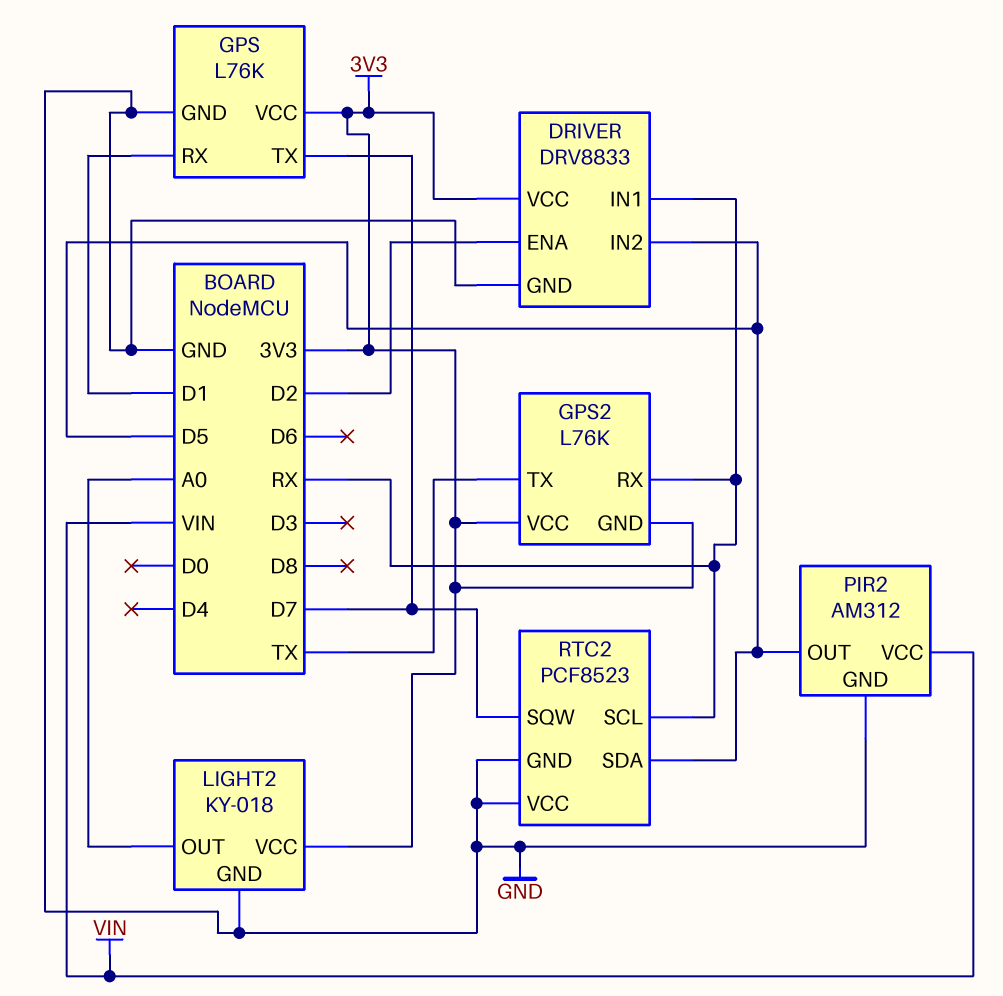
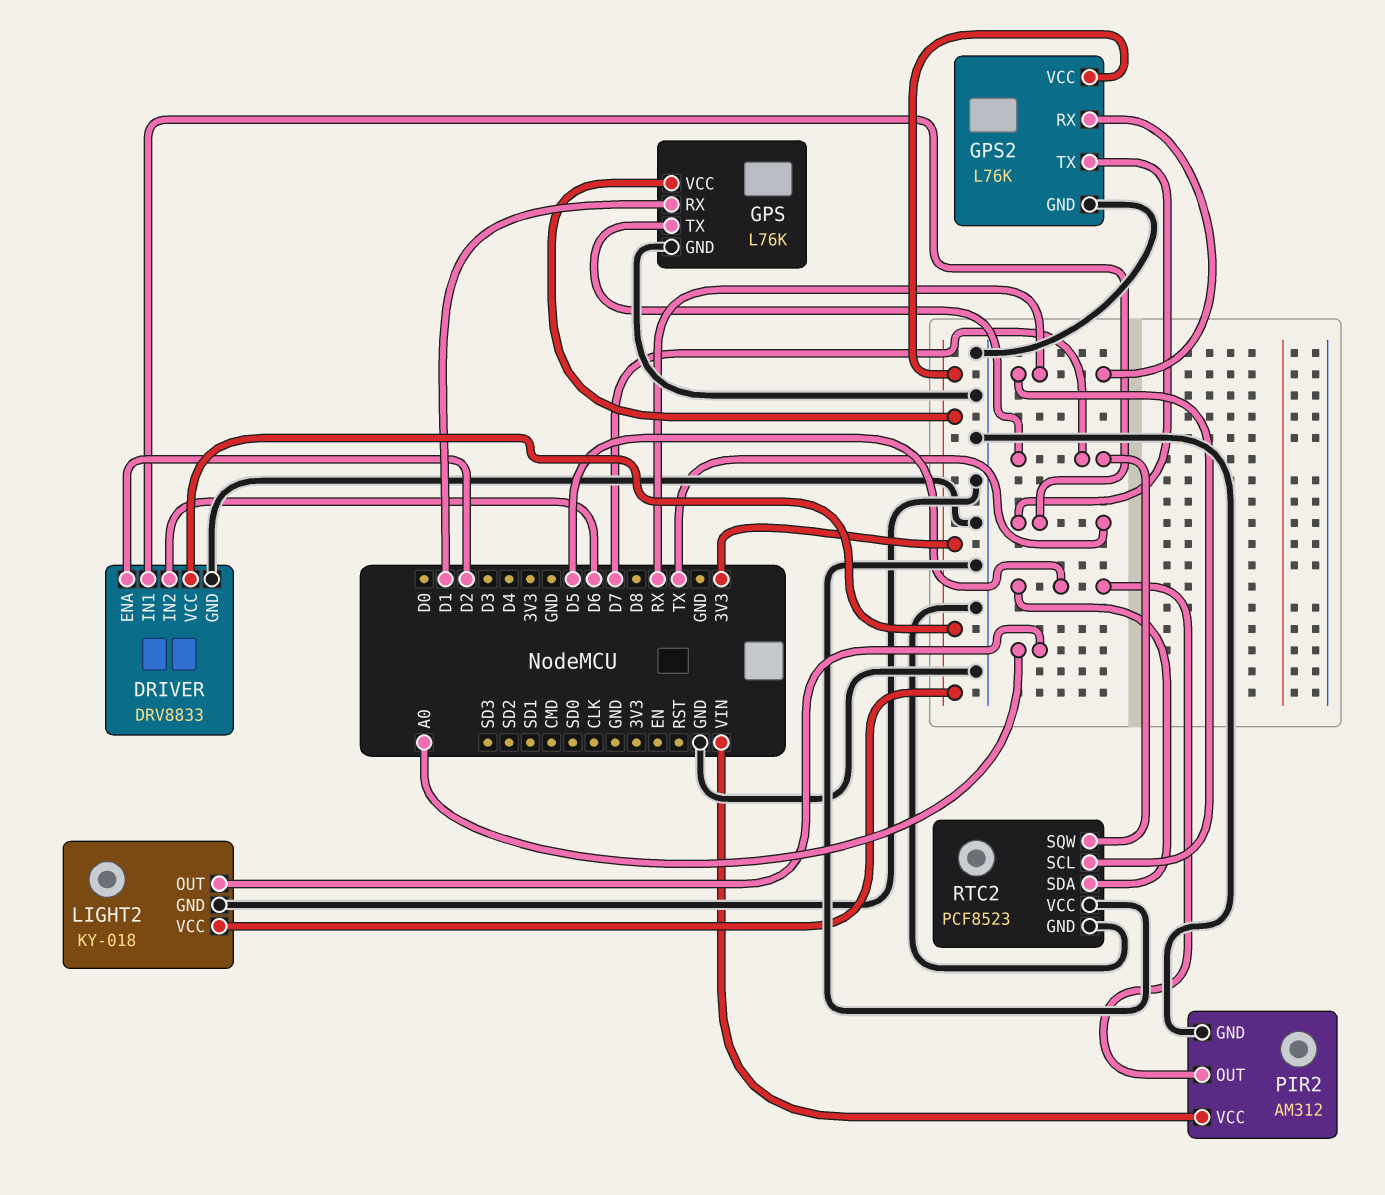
DRIVER pin IN1: RX -> TX
DRIVER pin IN2: D5 -> D6
GPS2 pin GND: 3V3 -> GND

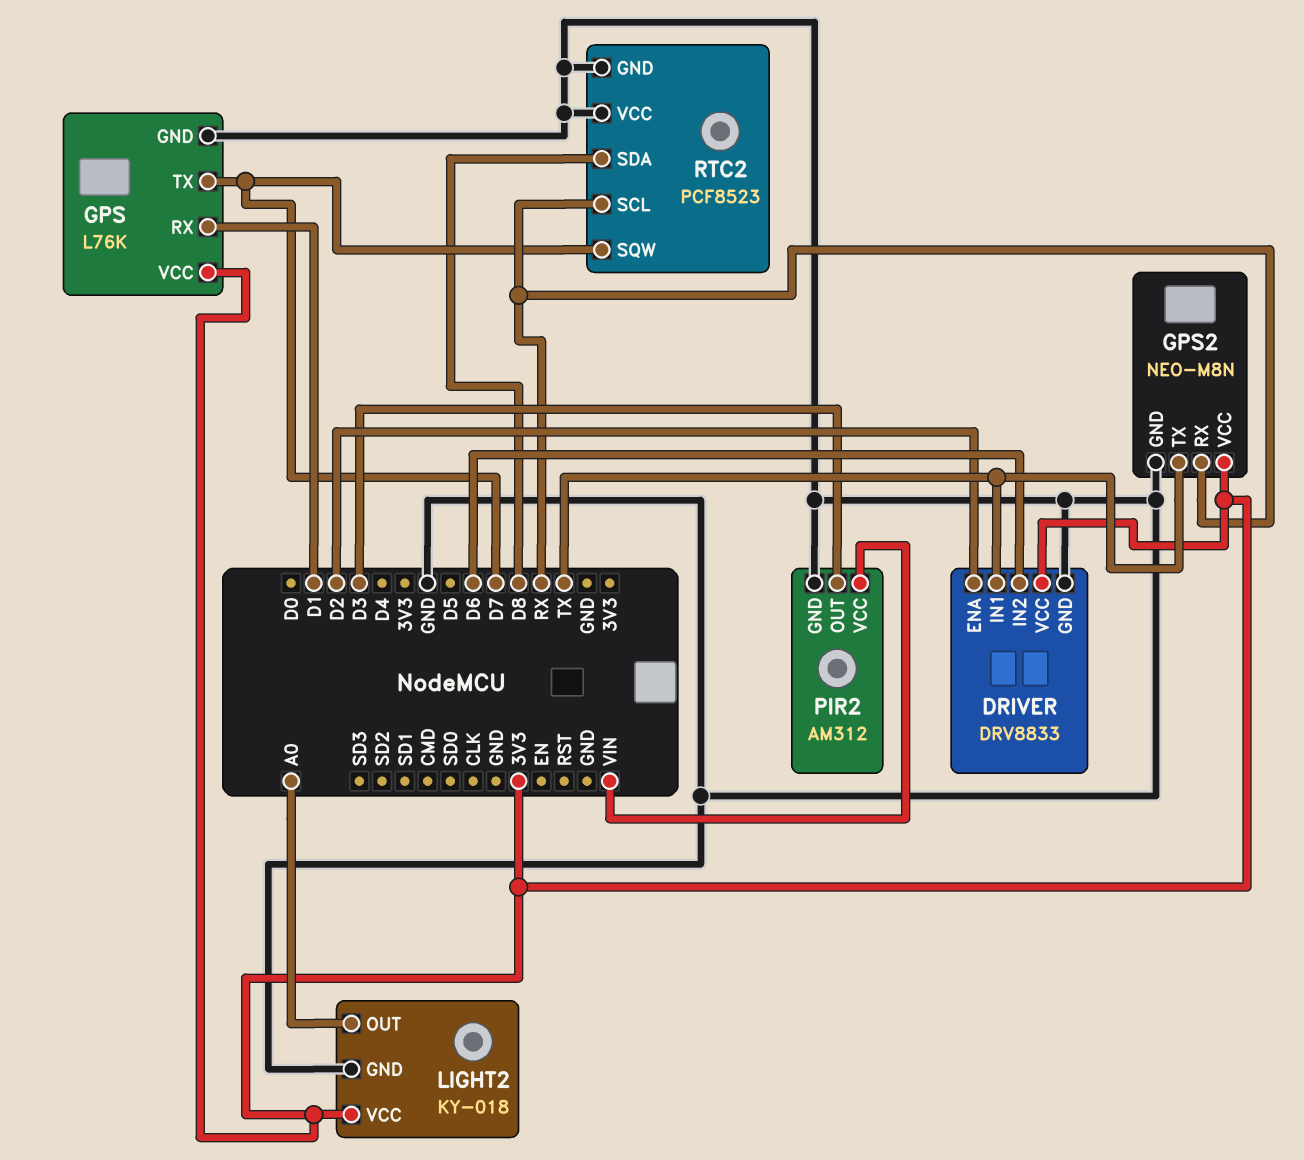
GPS2: L76K -> NEO-M8N
PIR2 pin OUT: D5 -> D3
RTC2 pin SDA: D5 -> D8

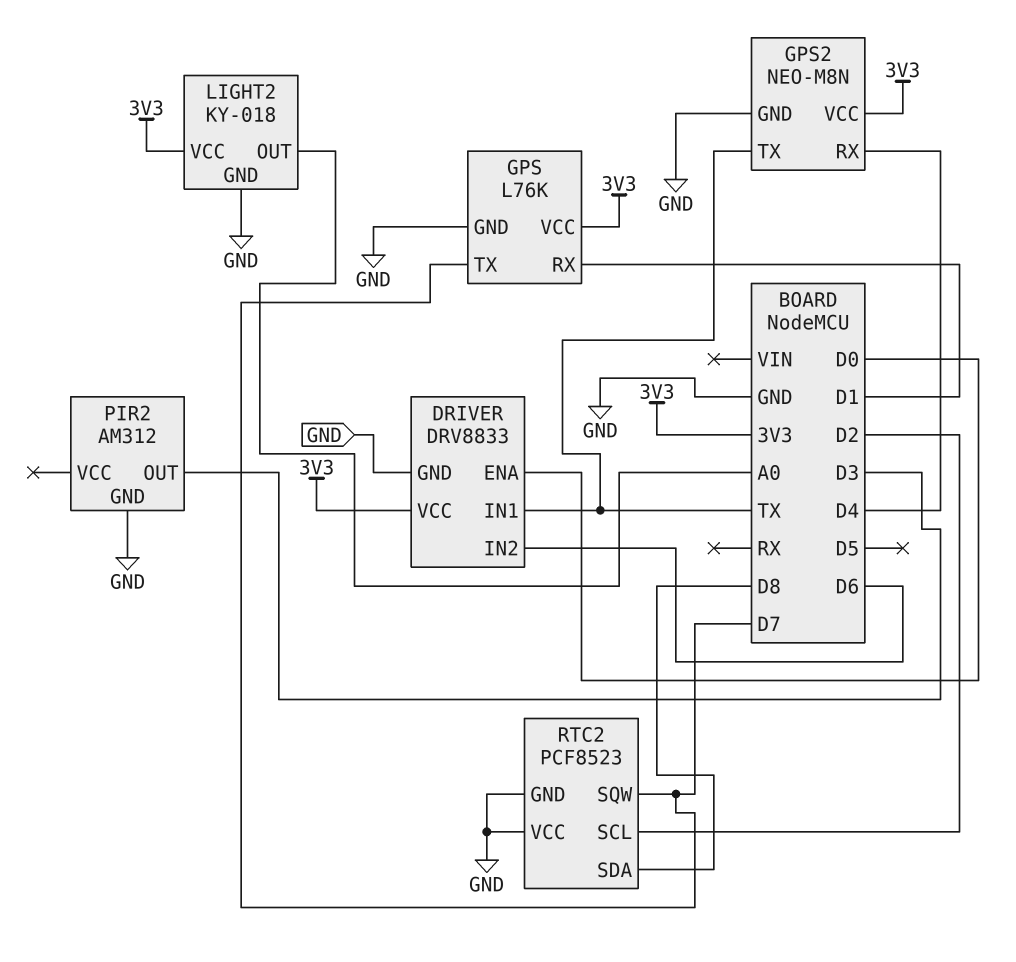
DRIVER pin ENA: D2 -> D0
GPS2 pin RX: RX -> D4
PIR2 pin VCC: VIN -> none
RTC2 pin SCL: RX -> D2

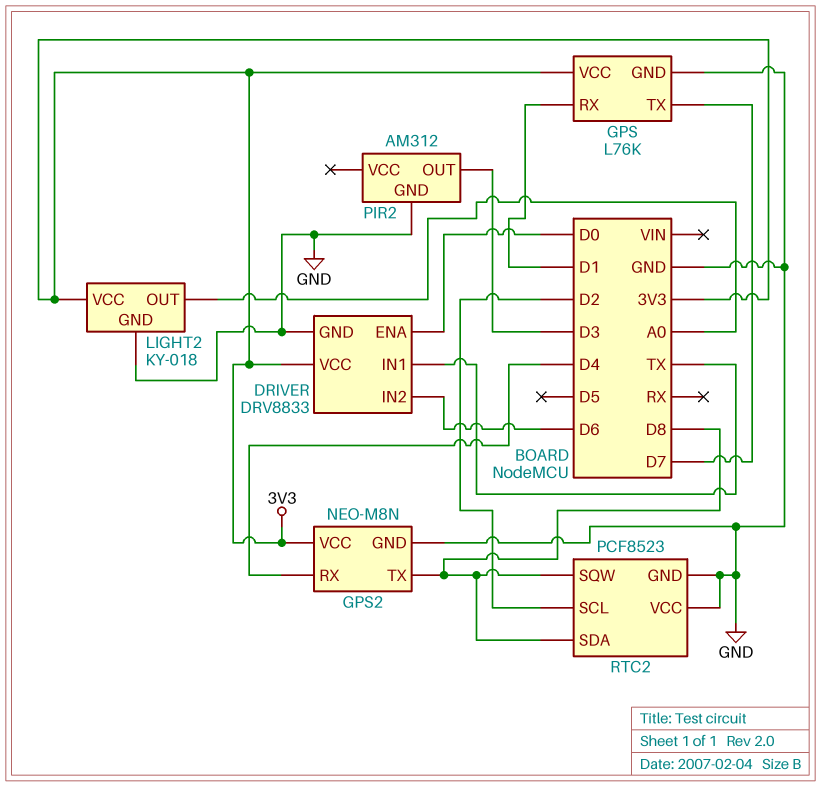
GPS2 pin TX: TX -> D8
RTC2 pin SQW: D7 -> D8

